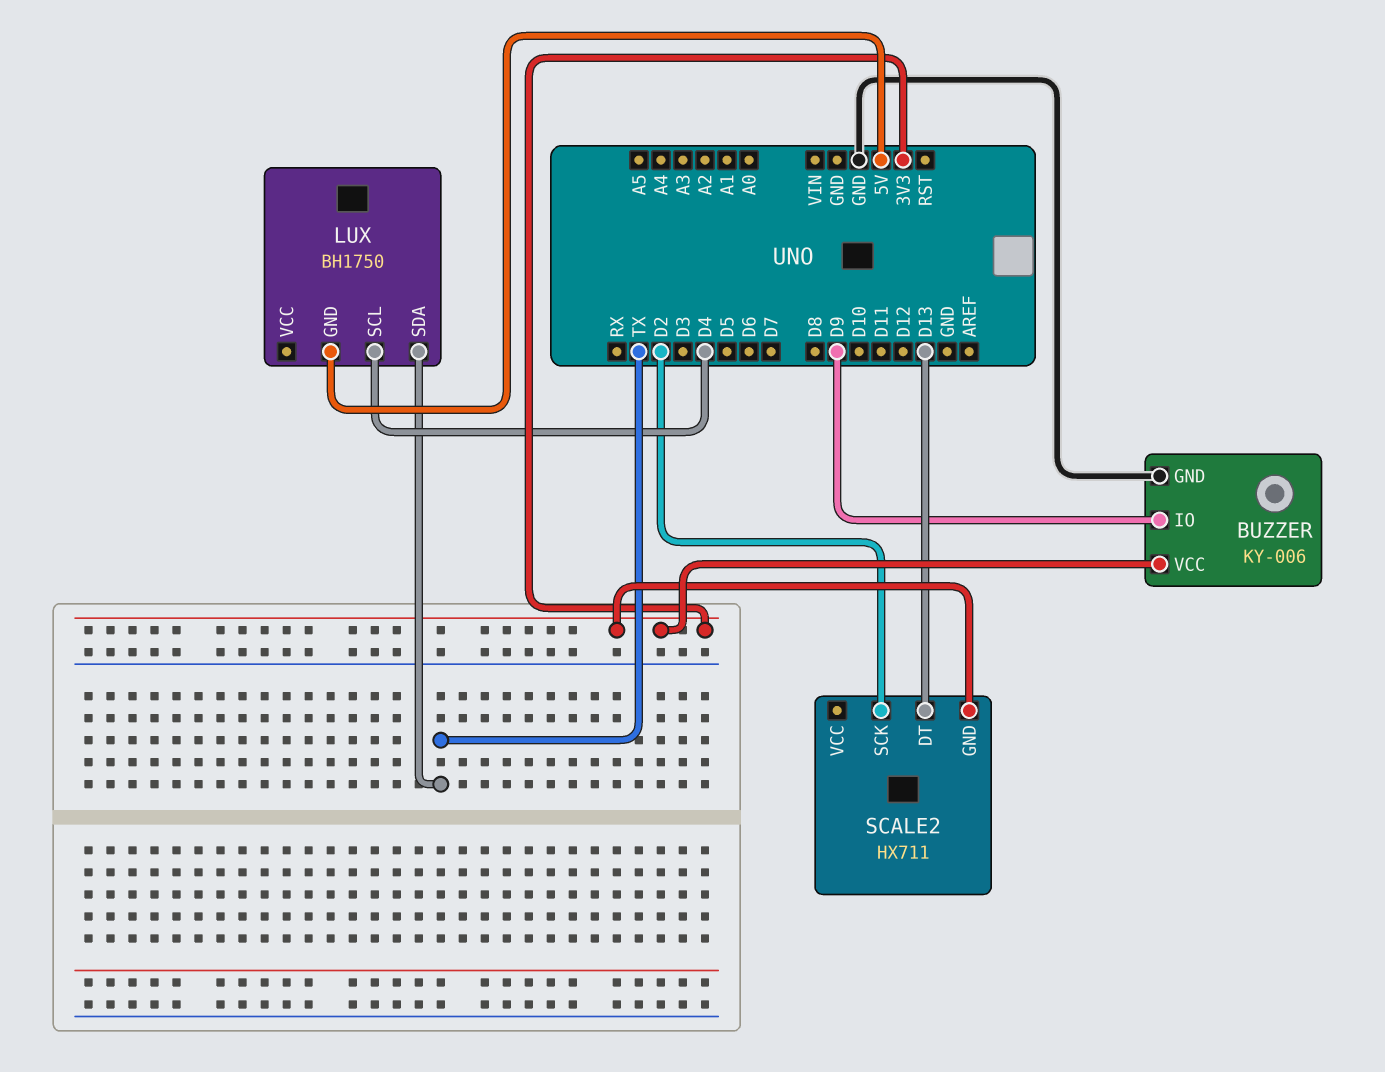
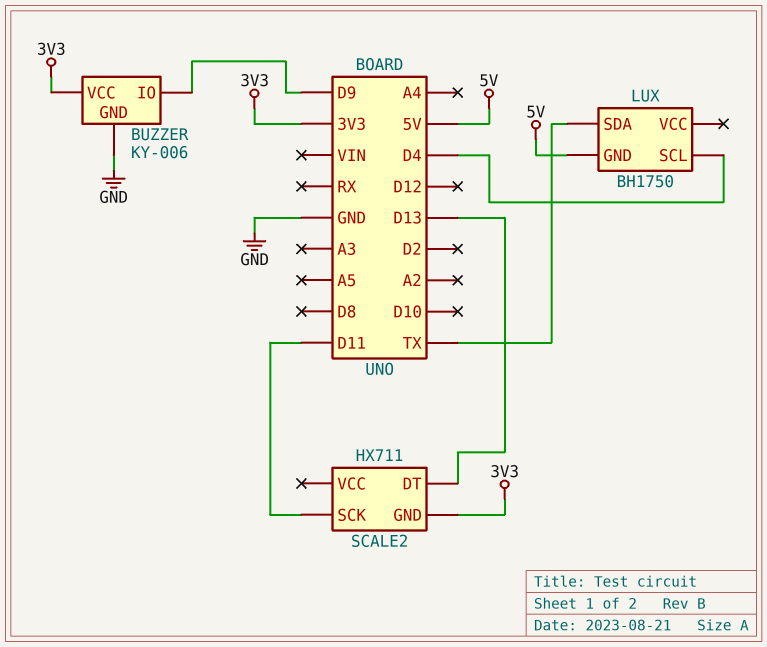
SCALE2 pin SCK: D2 -> D11

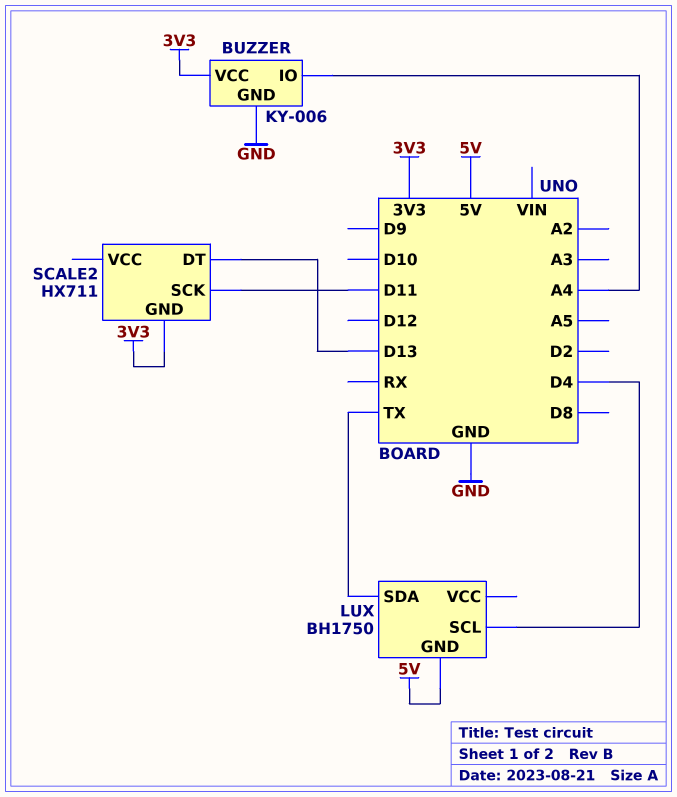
BUZZER pin IO: D9 -> A4

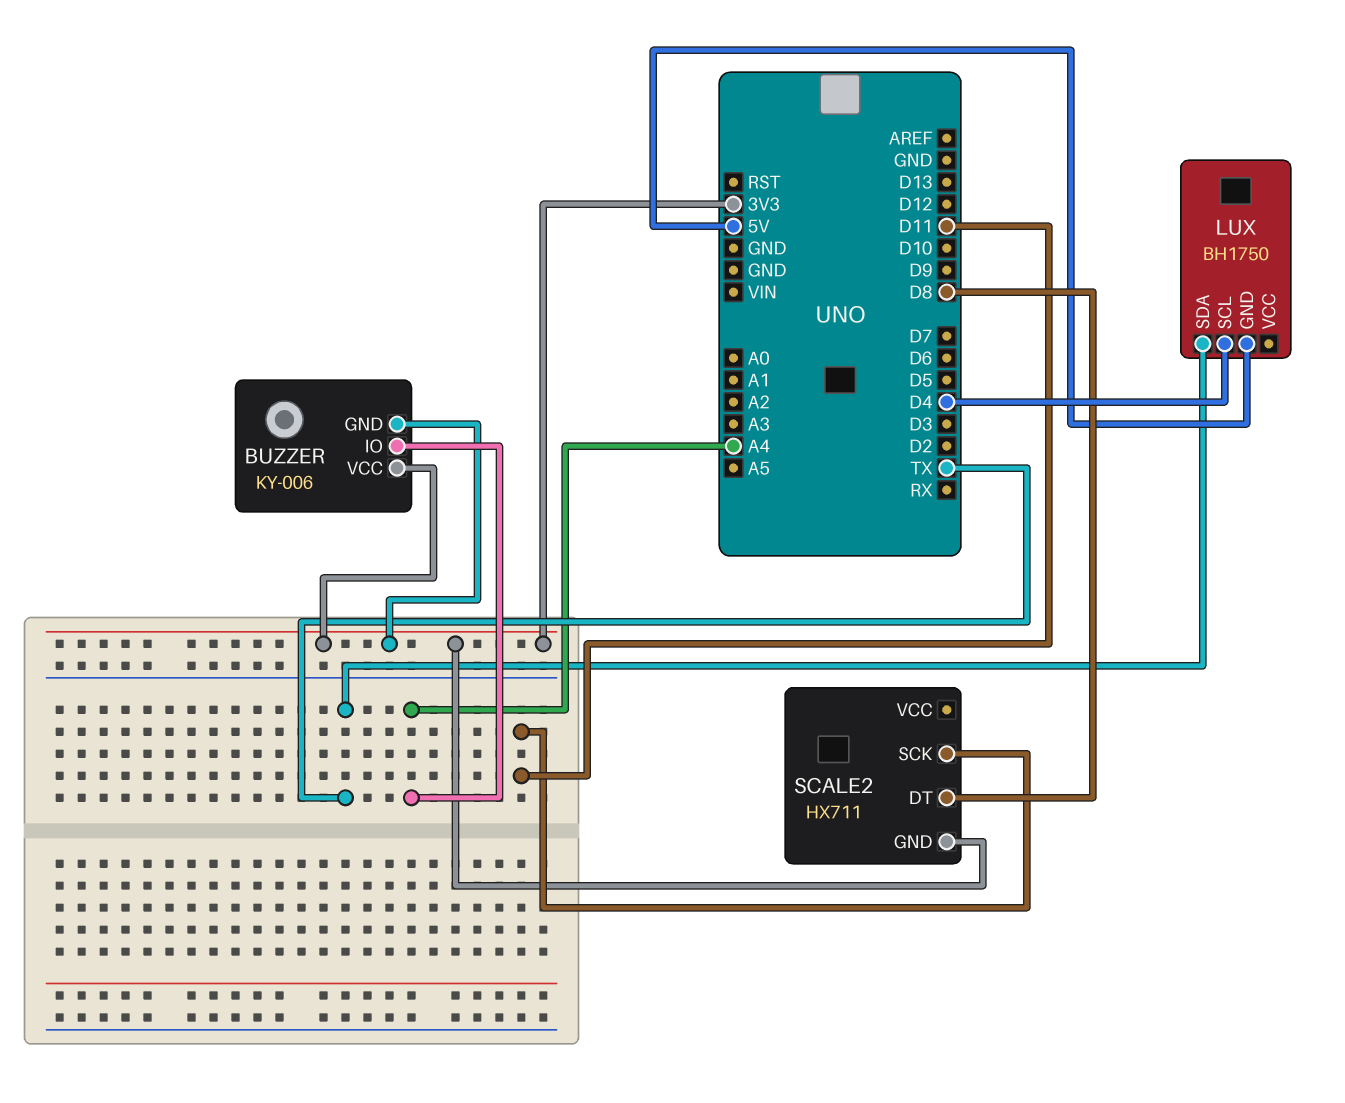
BUZZER pin GND: GND -> 3V3
SCALE2 pin DT: D13 -> D8

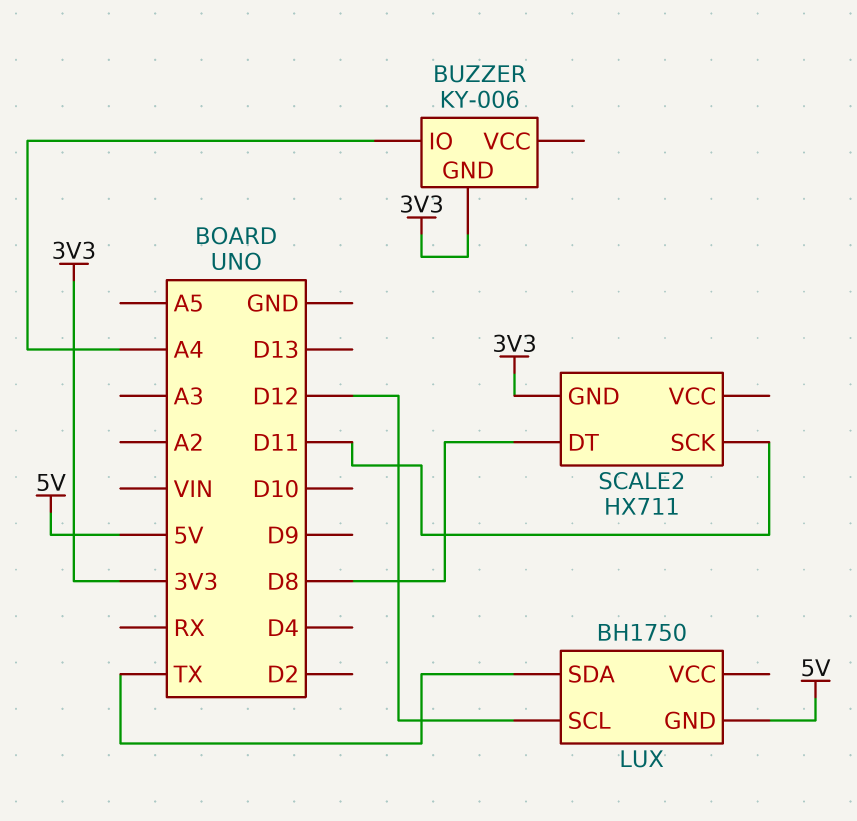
BUZZER pin VCC: 3V3 -> none
LUX pin SCL: D4 -> D12

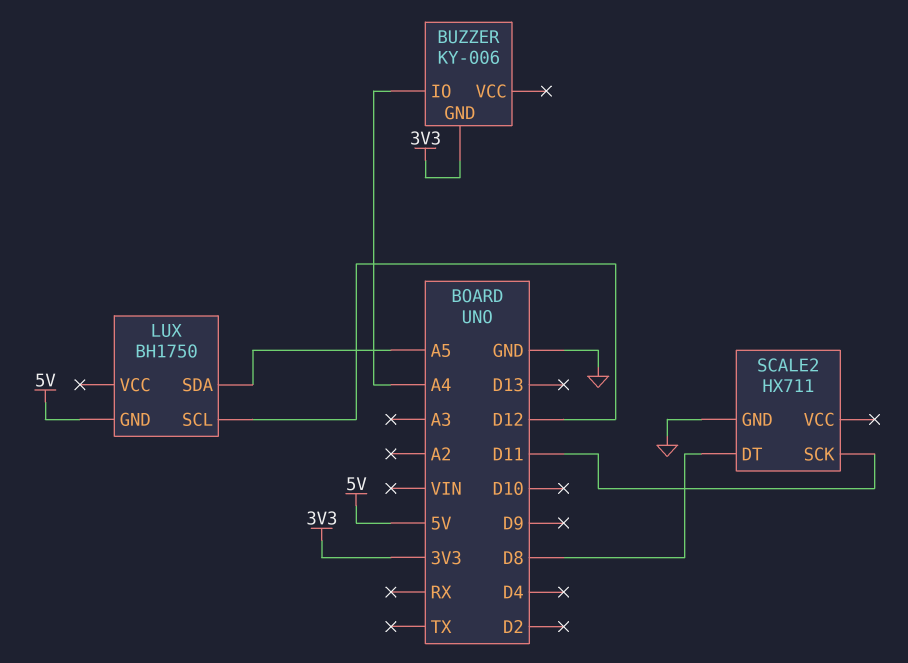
LUX pin SDA: TX -> A5
SCALE2 pin GND: 3V3 -> GND

